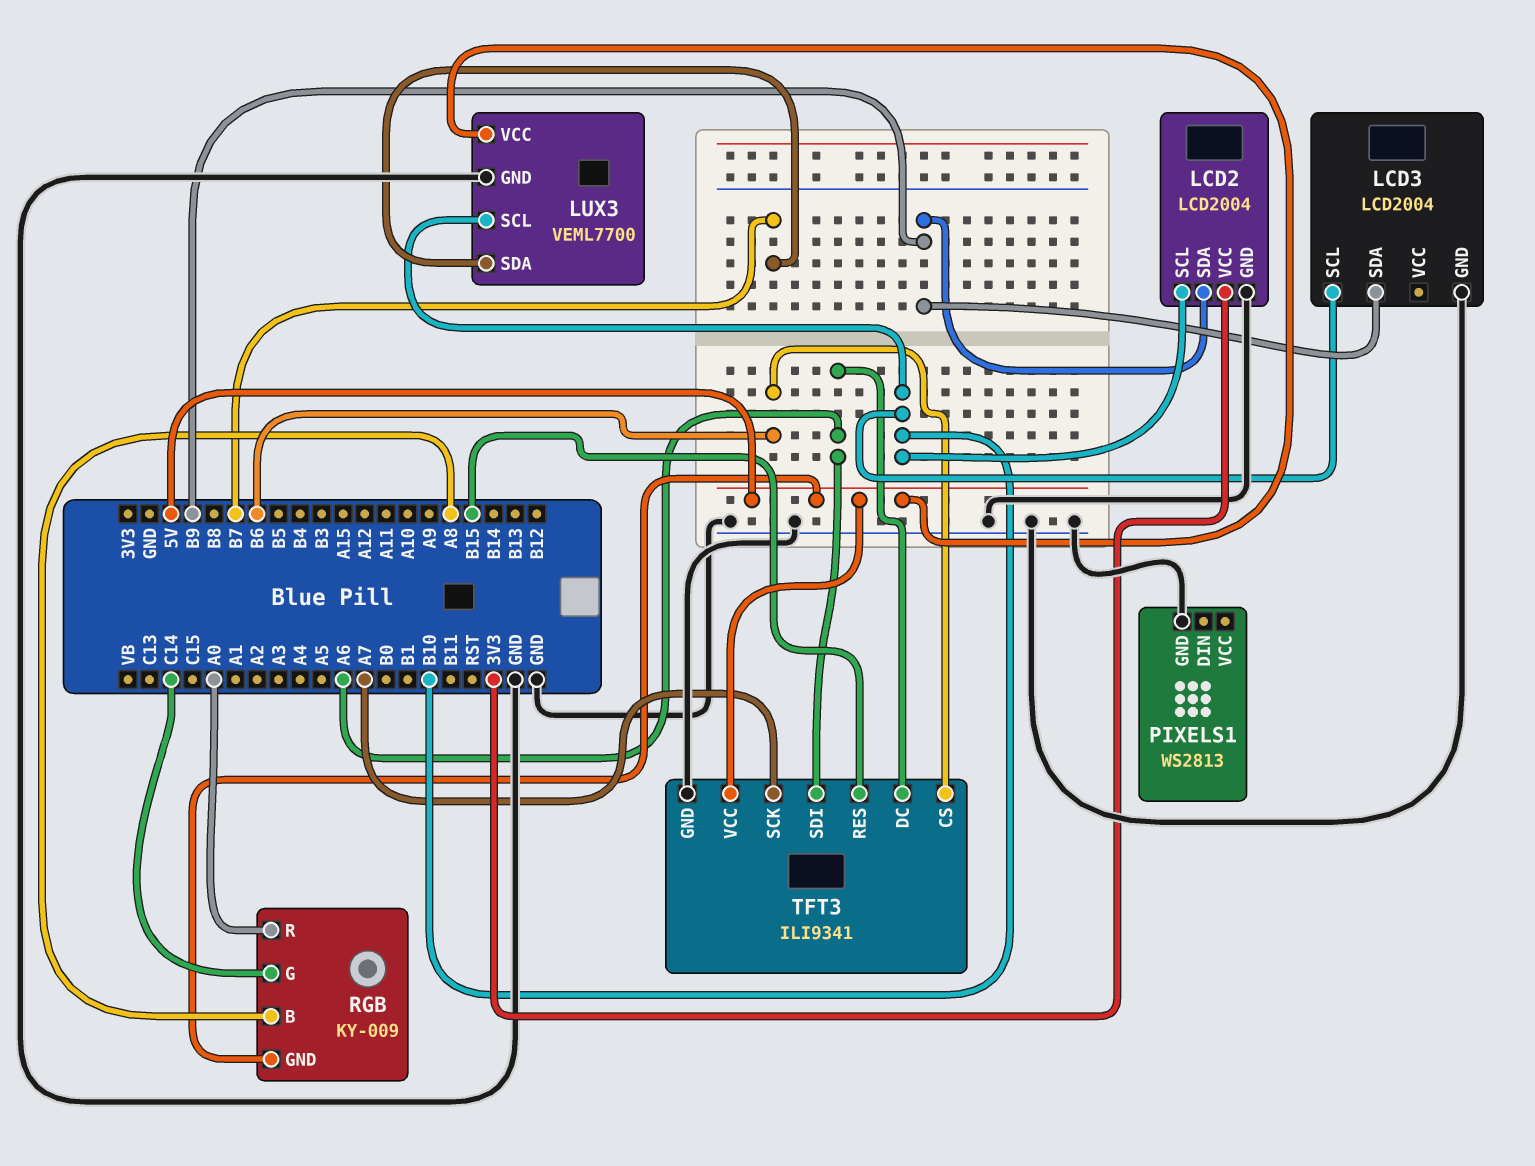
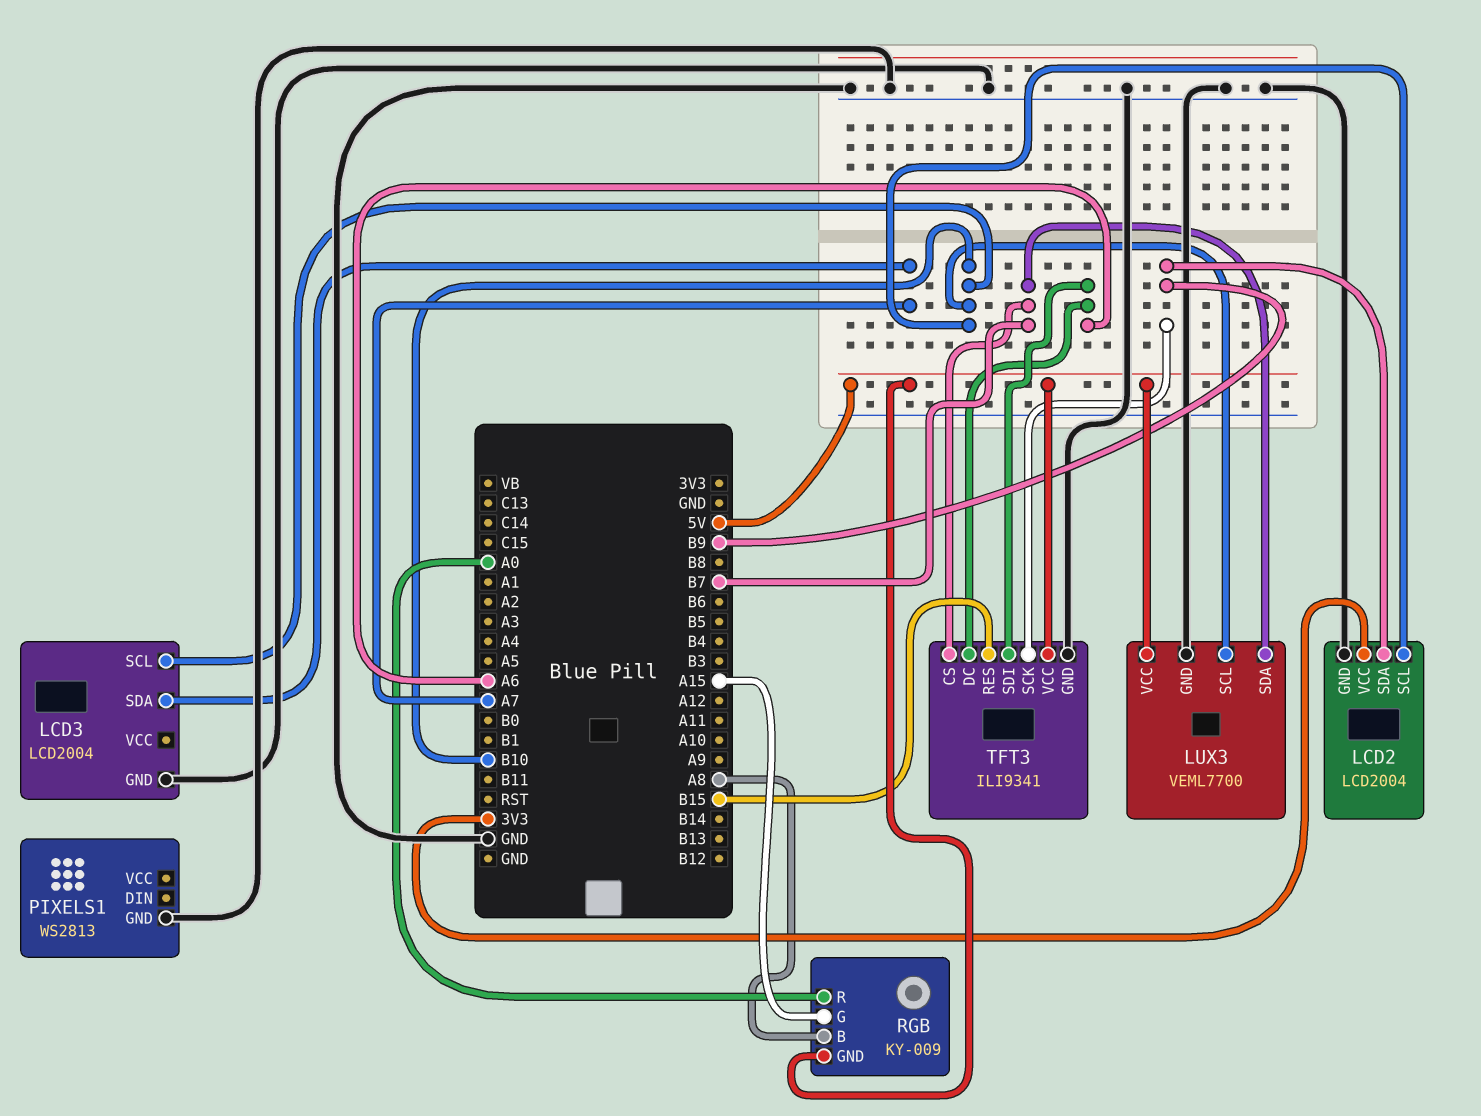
LCD3 pin SDA: B9 -> A7
RGB pin G: C14 -> A15
TFT3 pin CS: B6 -> B7
TFT3 pin SCK: A7 -> B9

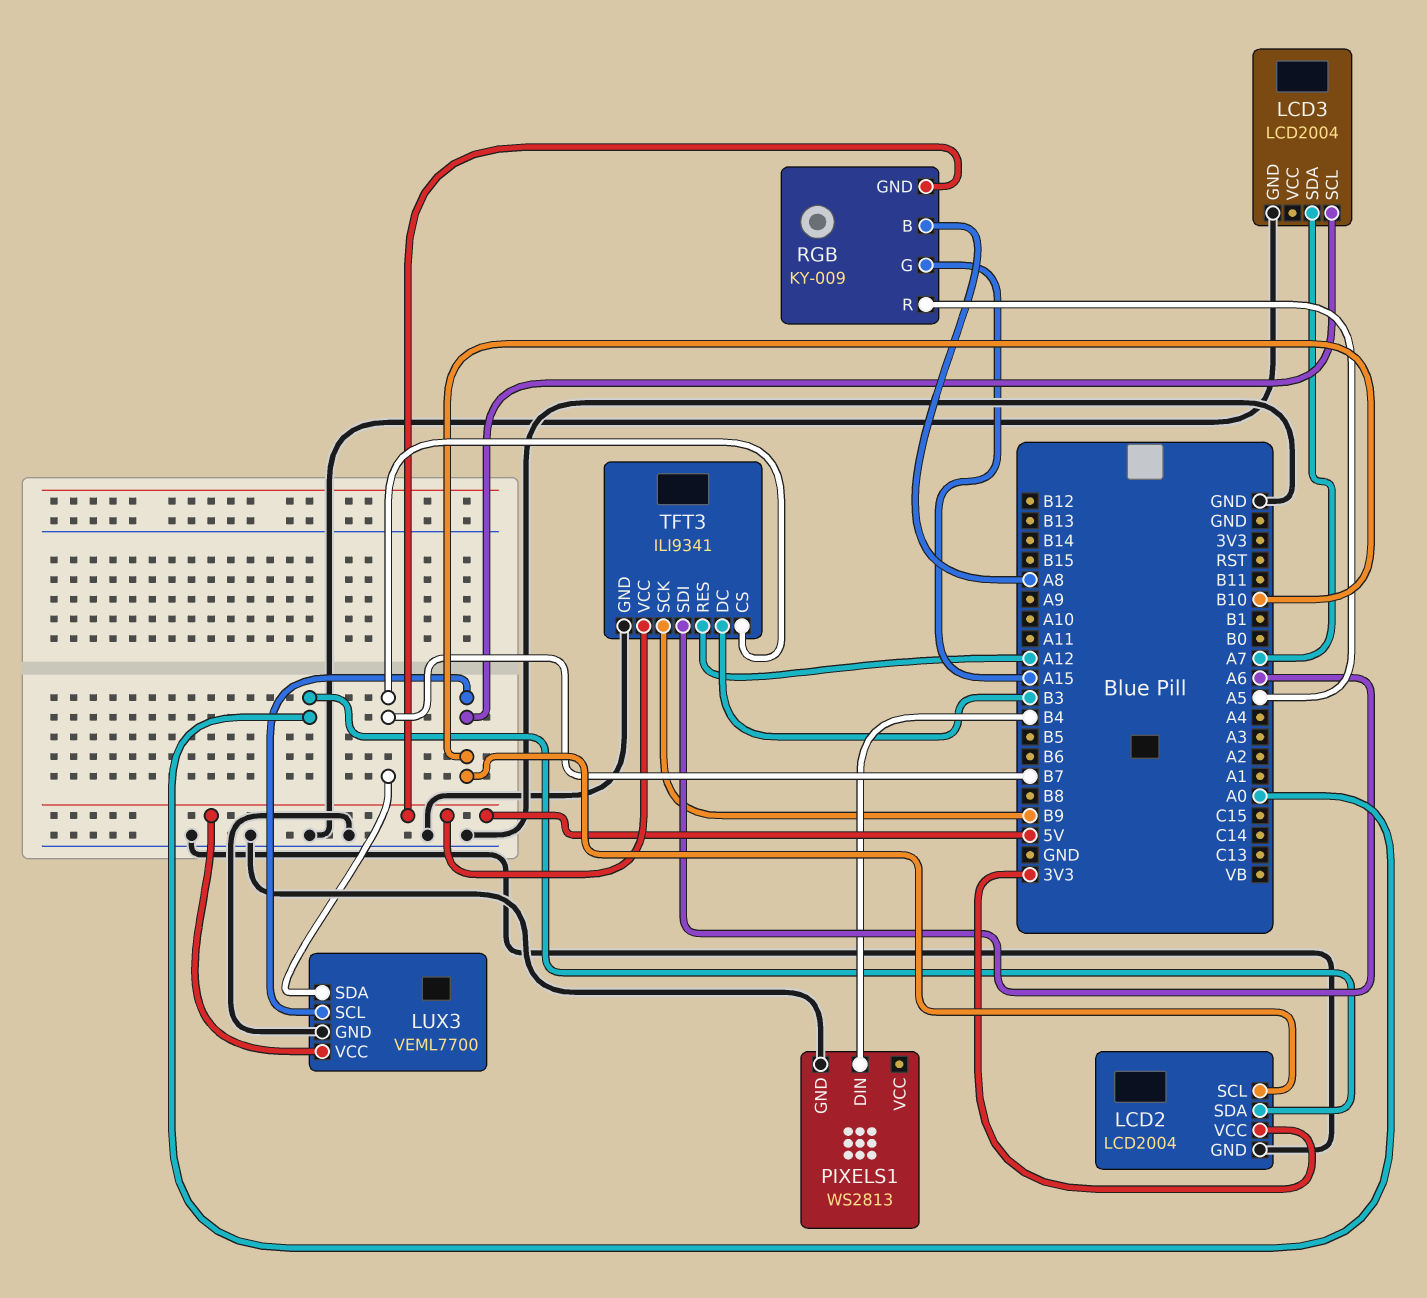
LCD2 pin SDA: B9 -> A0
PIXELS1 pin DIN: none -> B4
RGB pin R: A0 -> A5
TFT3 pin DC: A6 -> B3
TFT3 pin RES: B15 -> A12

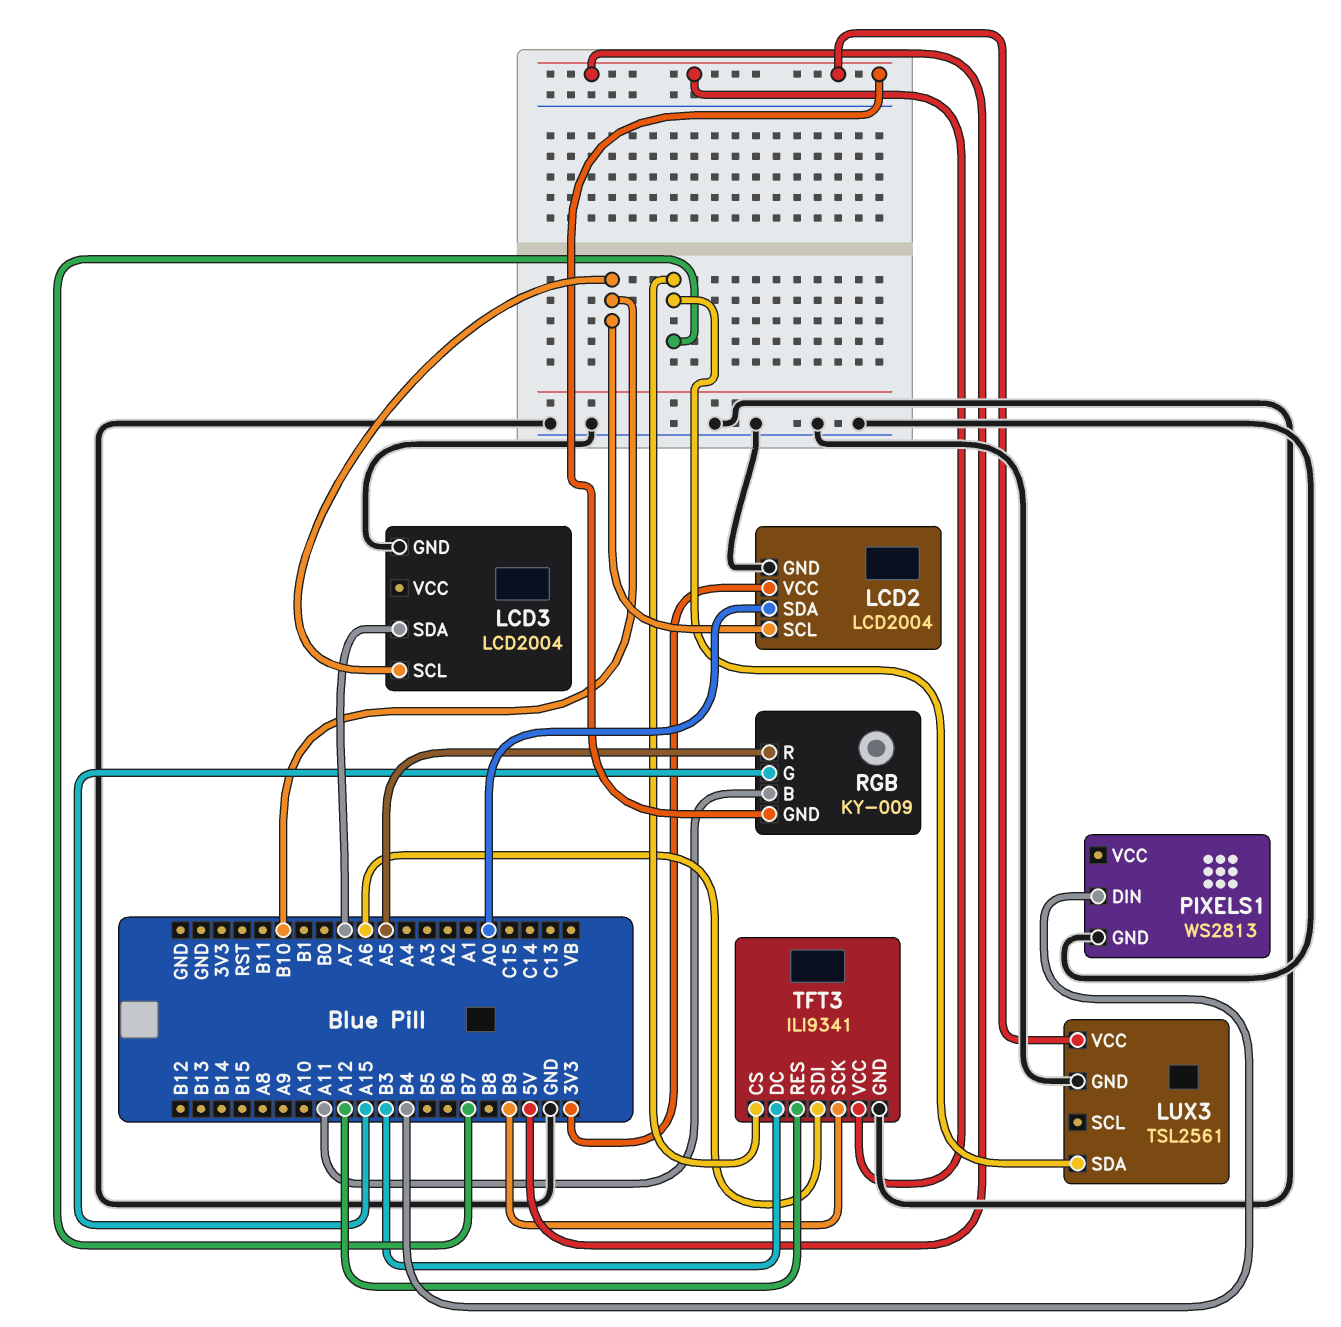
LUX3: VEML7700 -> TSL2561
LUX3 pin SCL: B10 -> none
RGB pin B: A8 -> A11

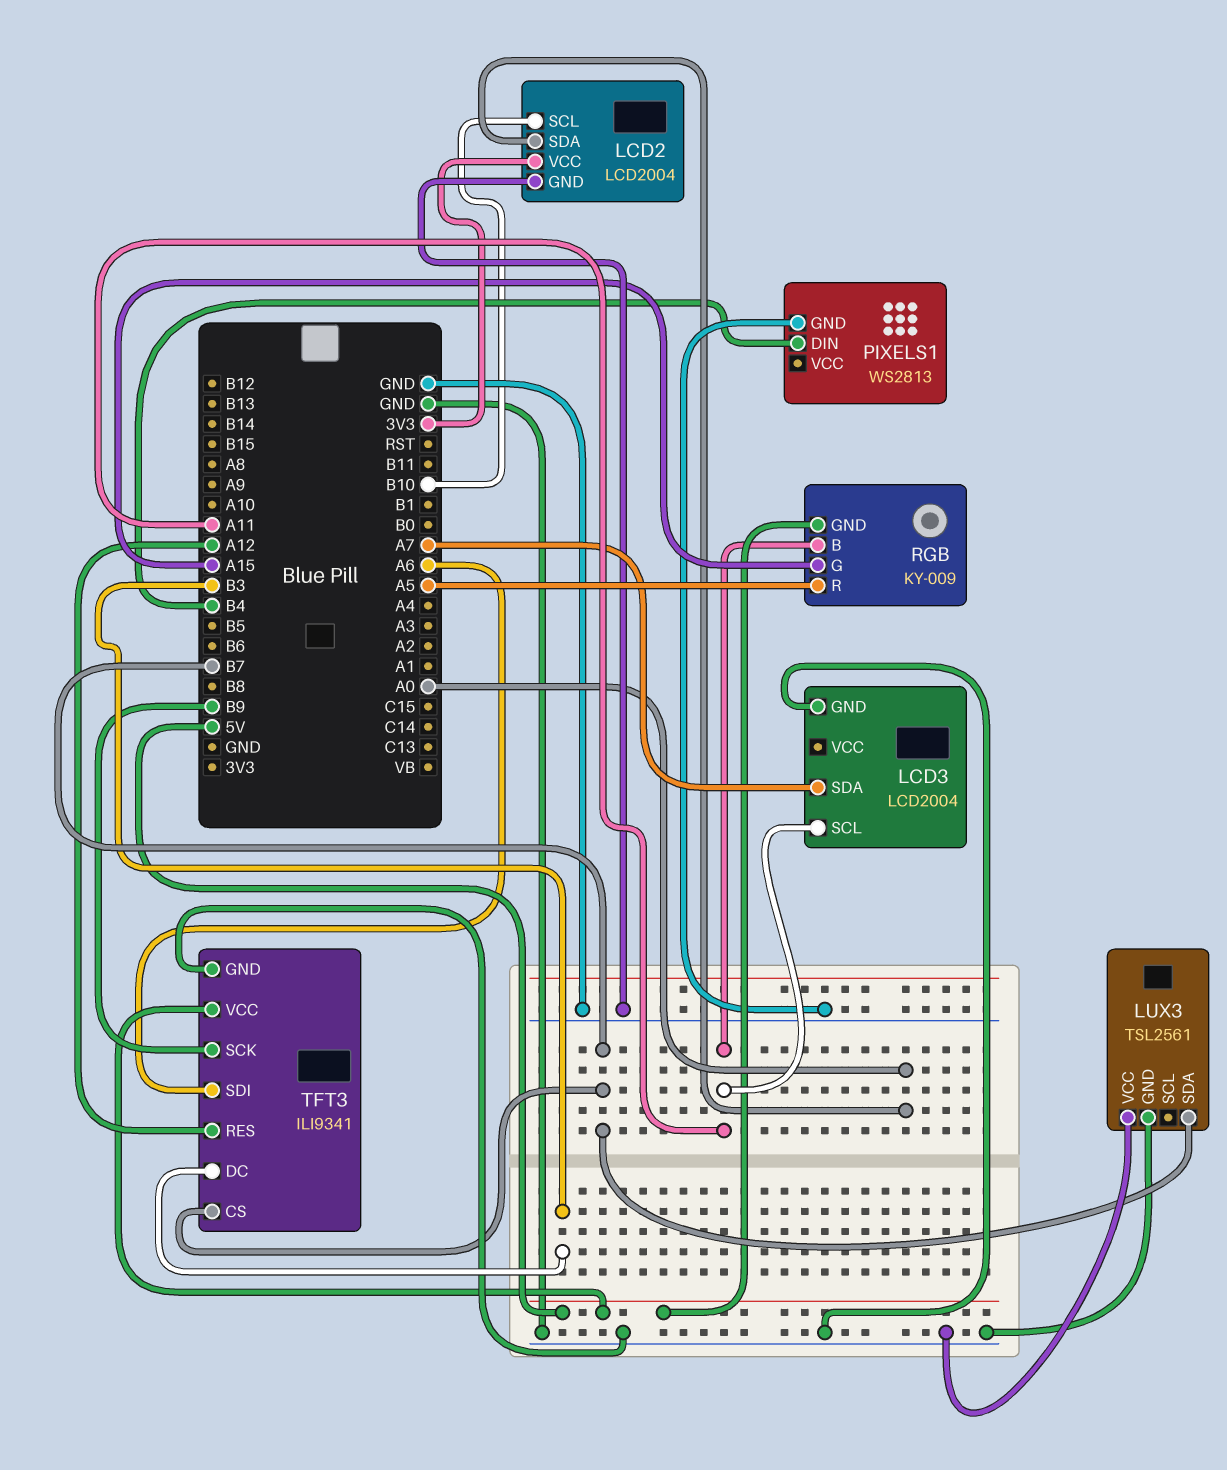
LCD3 pin SCL: B10 -> A11
LUX3 pin VCC: 5V -> GND

